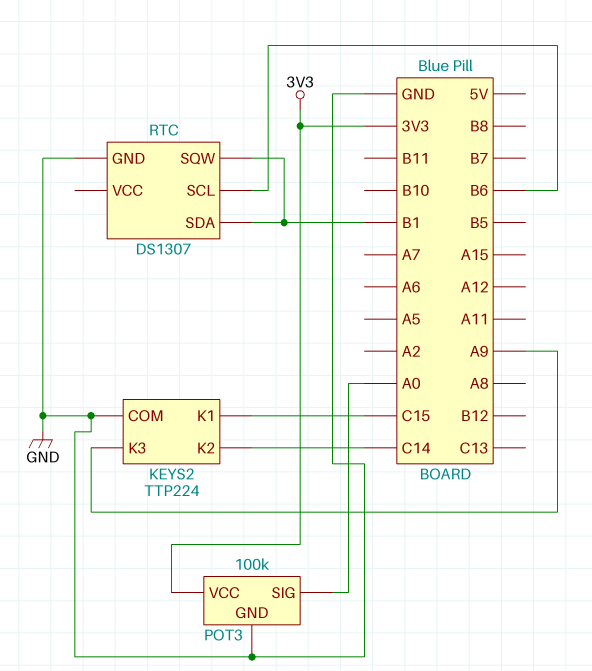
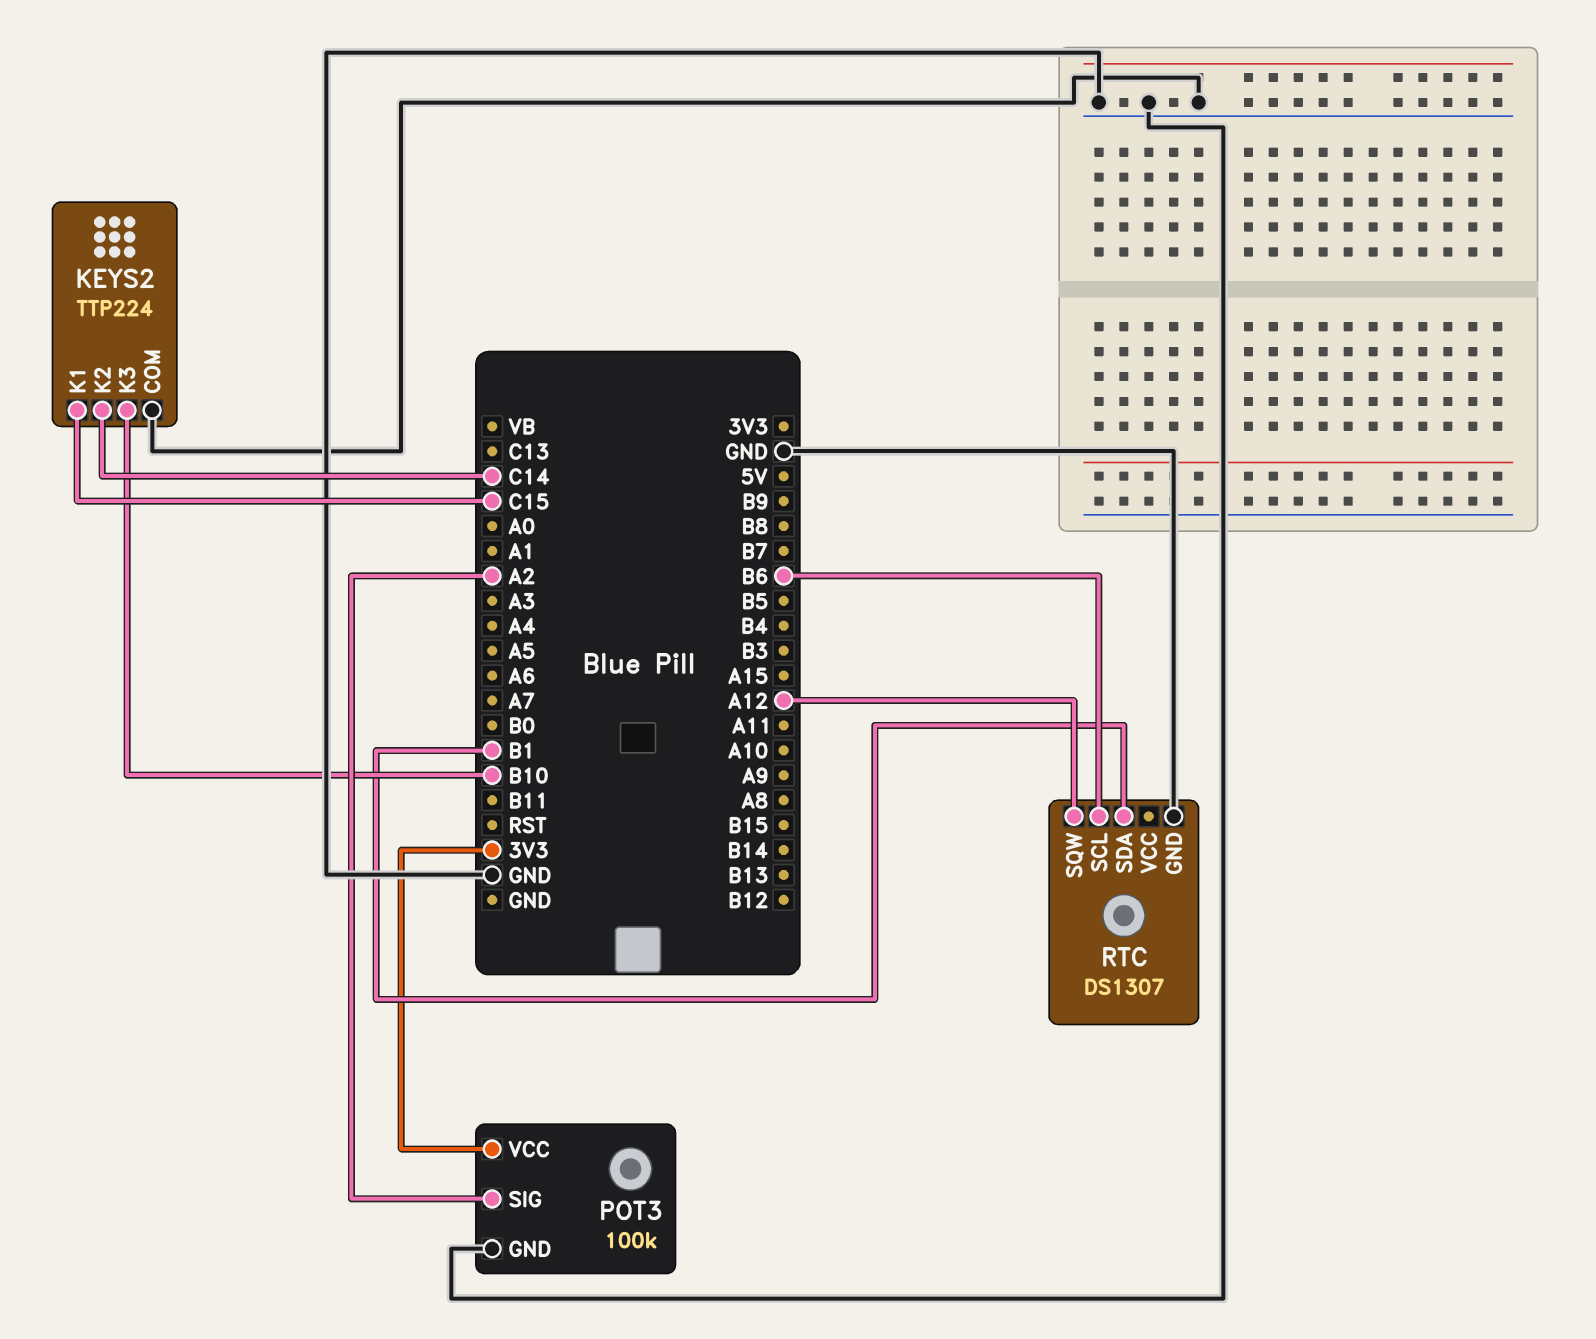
KEYS2 pin K3: A9 -> B10
POT3 pin SIG: A0 -> A2
RTC pin SQW: B1 -> A12

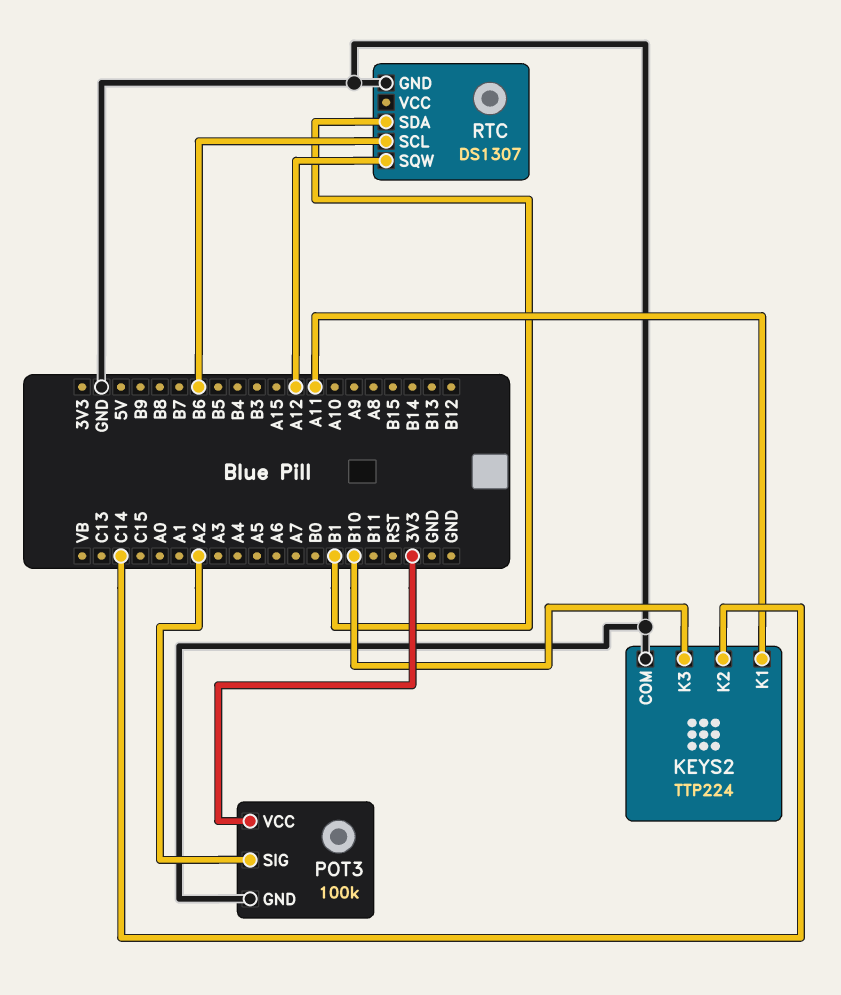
KEYS2 pin K1: C15 -> A11

